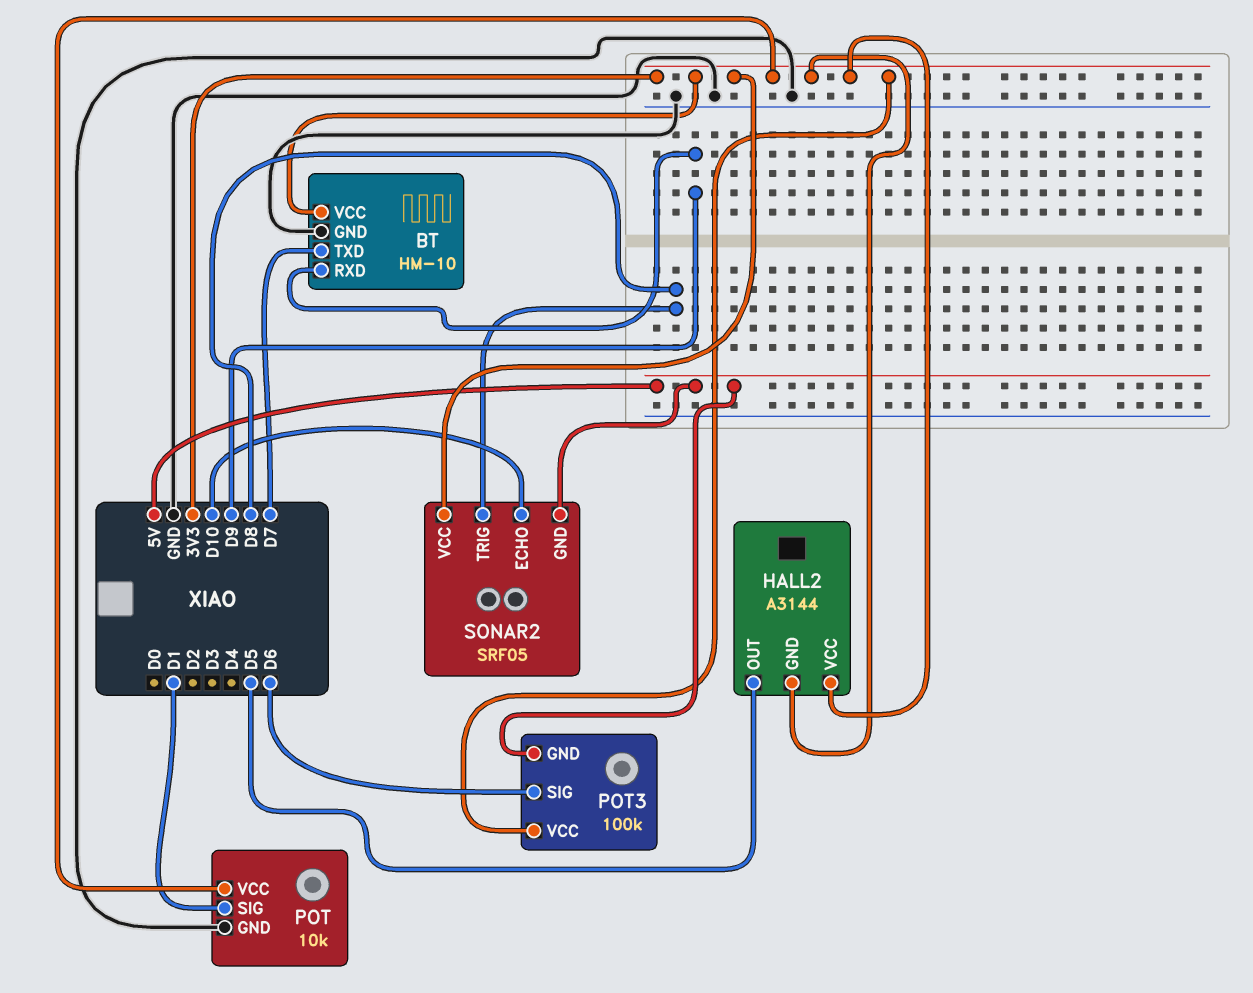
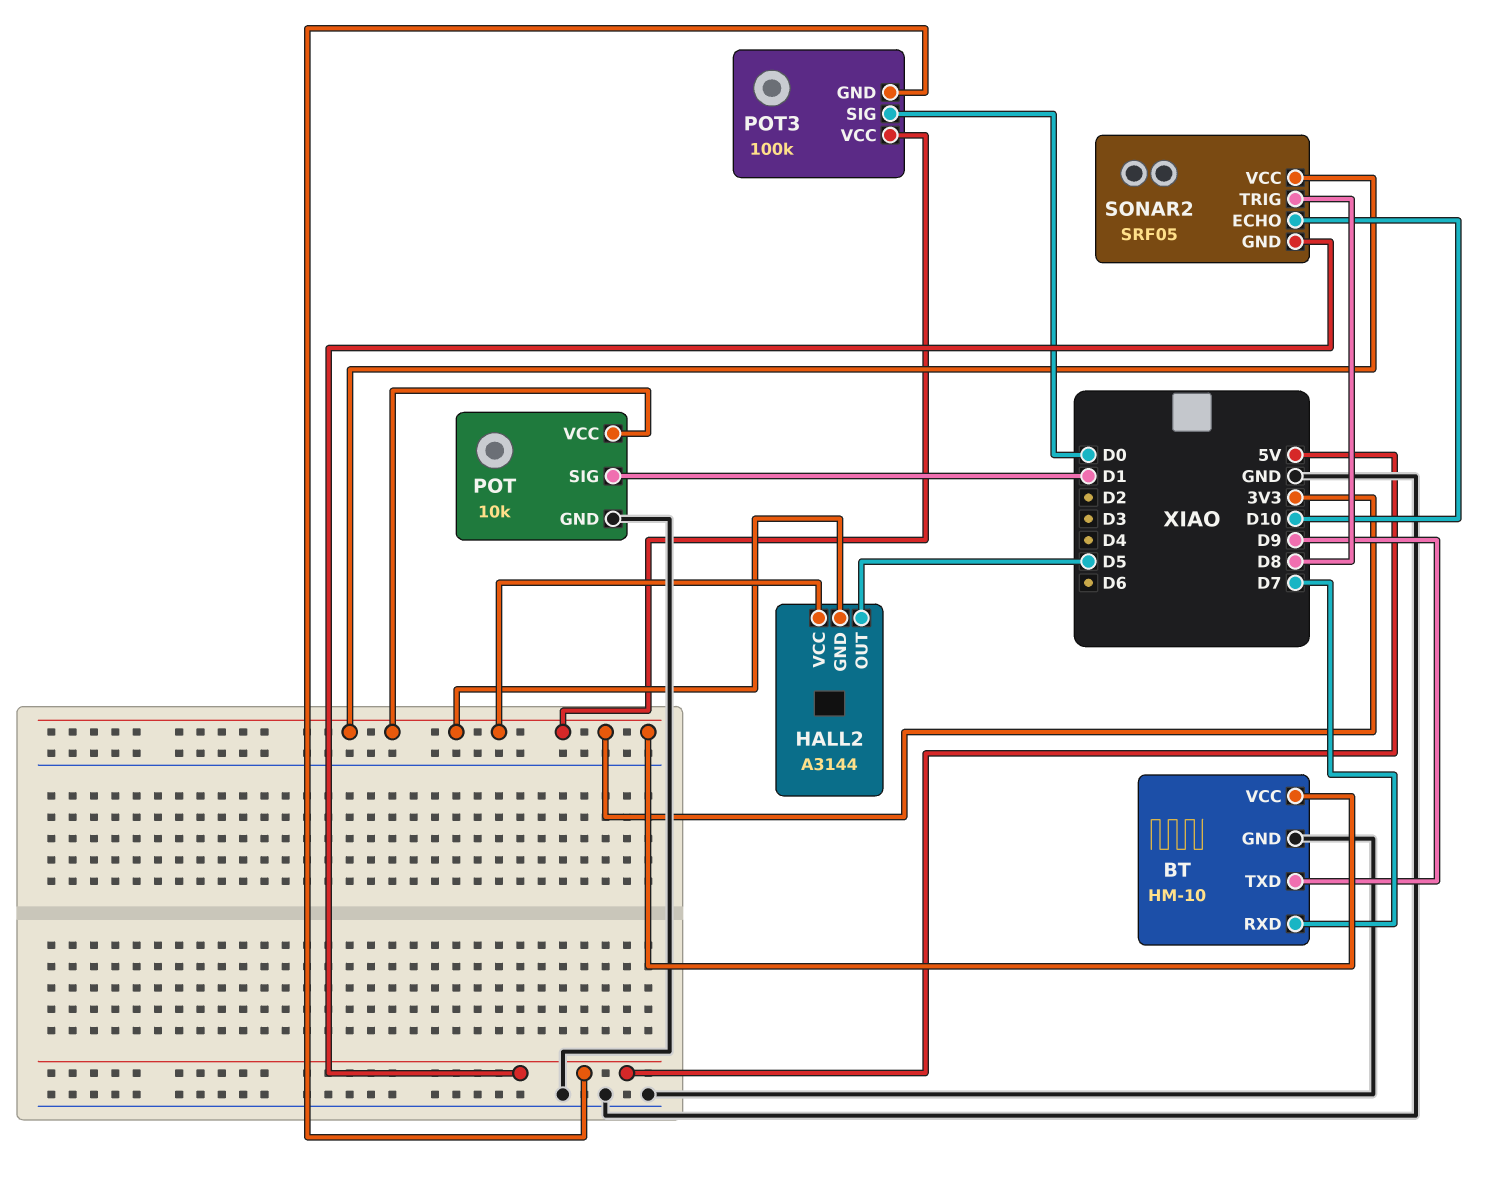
BT pin RXD: D9 -> D7
BT pin TXD: D7 -> D9
POT3 pin SIG: D6 -> D0

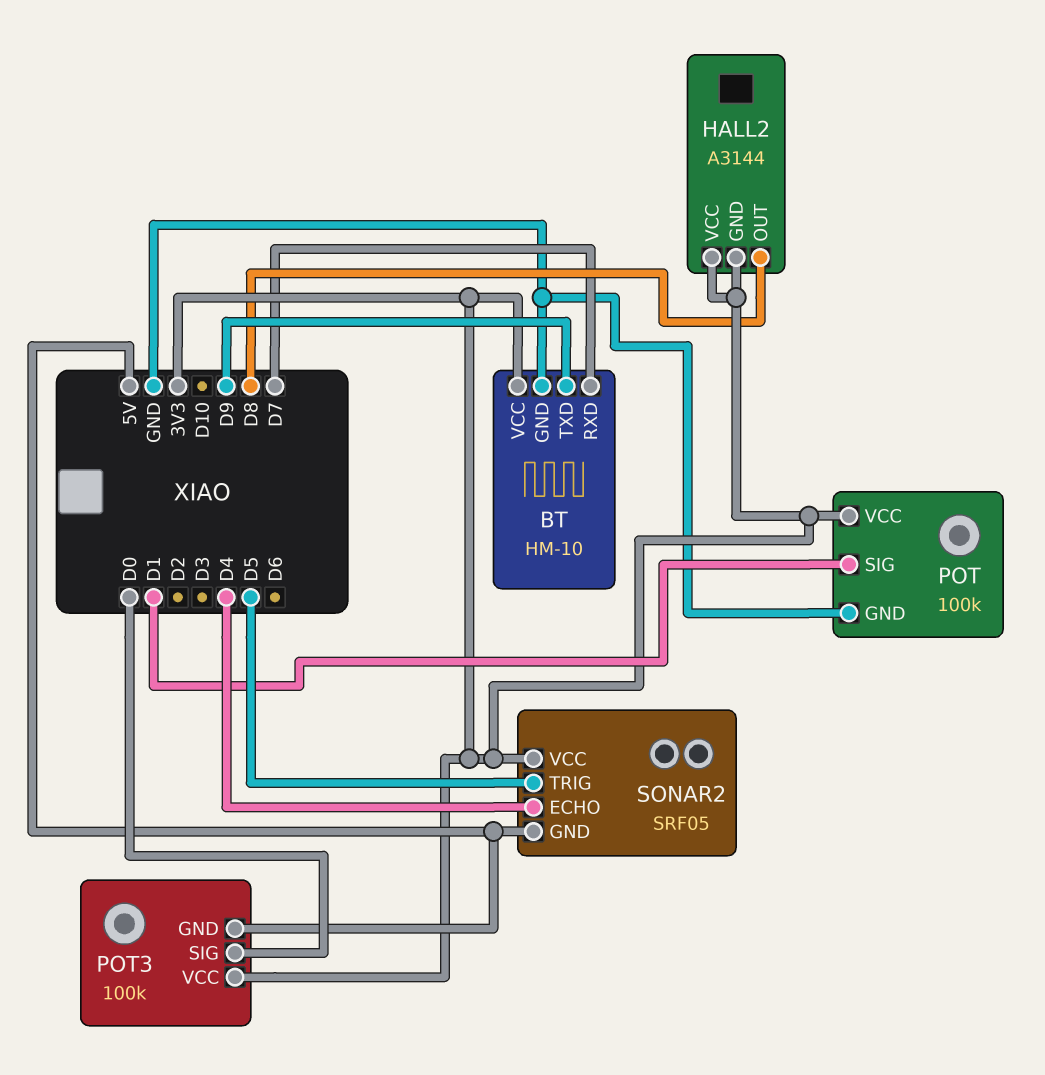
HALL2 pin OUT: D5 -> D8
POT: 10k -> 100k
SONAR2 pin ECHO: D10 -> D4
SONAR2 pin TRIG: D8 -> D5

